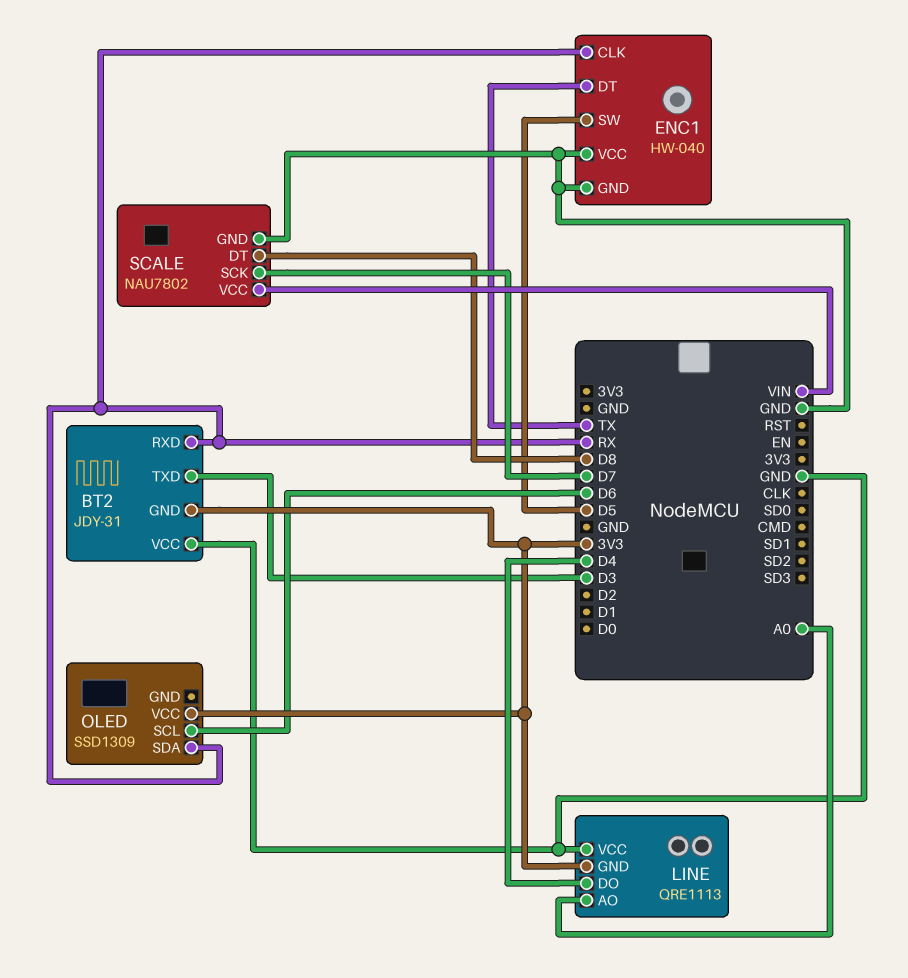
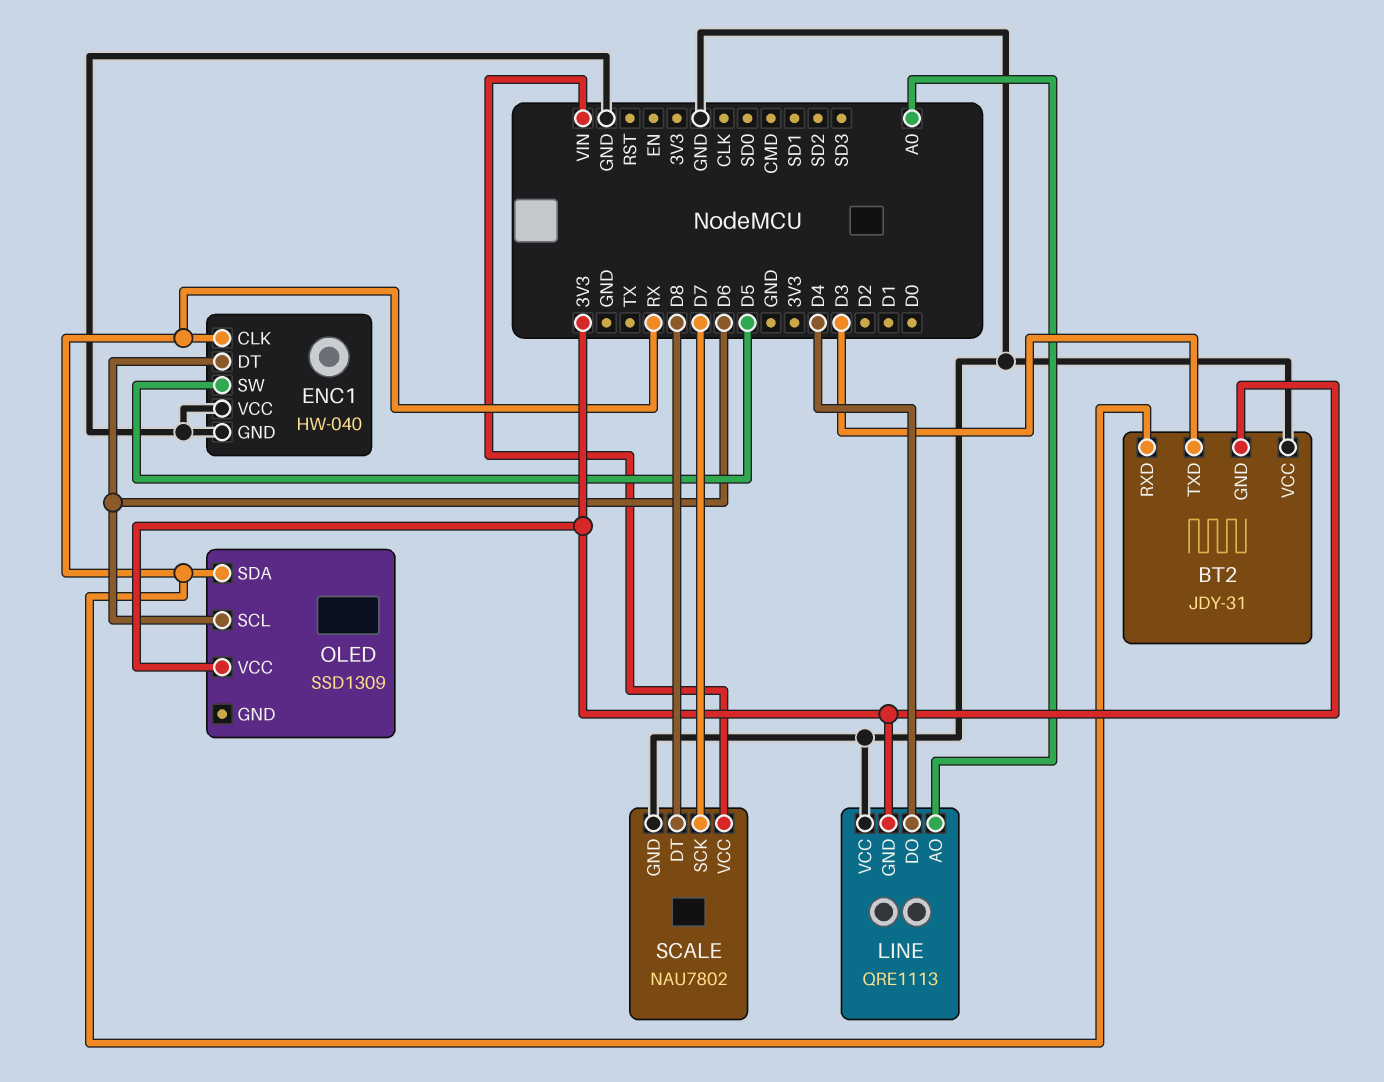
ENC1 pin DT: TX -> D6

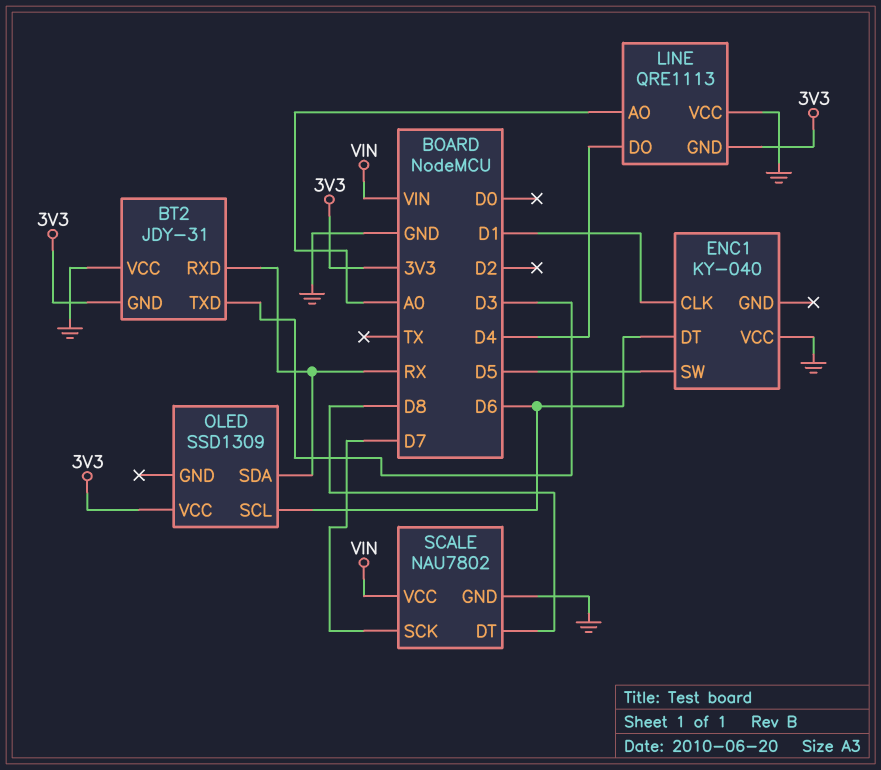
ENC1: HW-040 -> KY-040
ENC1 pin CLK: RX -> D1
ENC1 pin GND: GND -> none

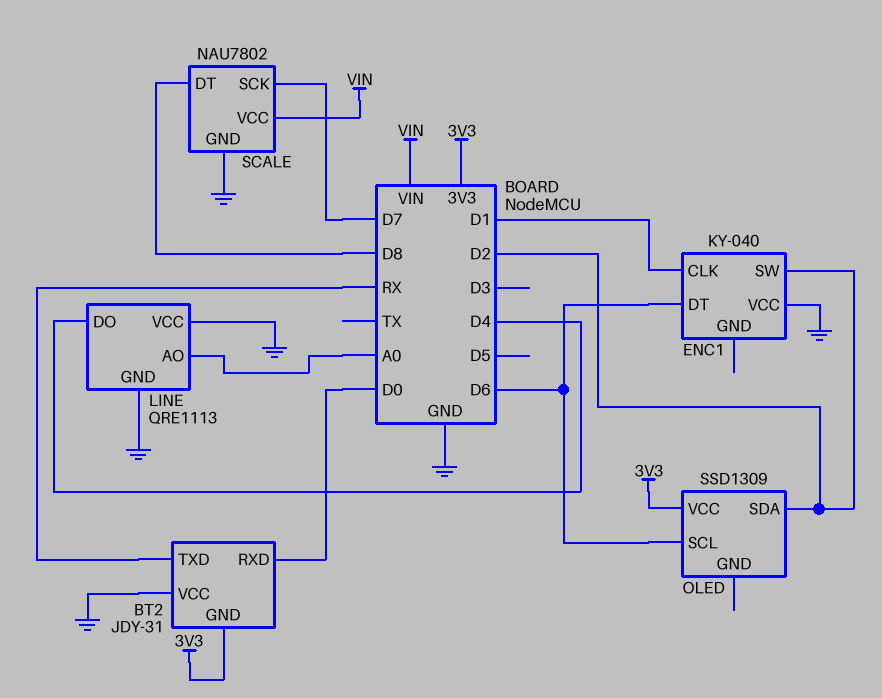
BT2 pin RXD: RX -> D0
BT2 pin TXD: D3 -> RX
ENC1 pin SW: D5 -> D2
LINE pin GND: 3V3 -> GND
OLED pin SDA: RX -> D2

